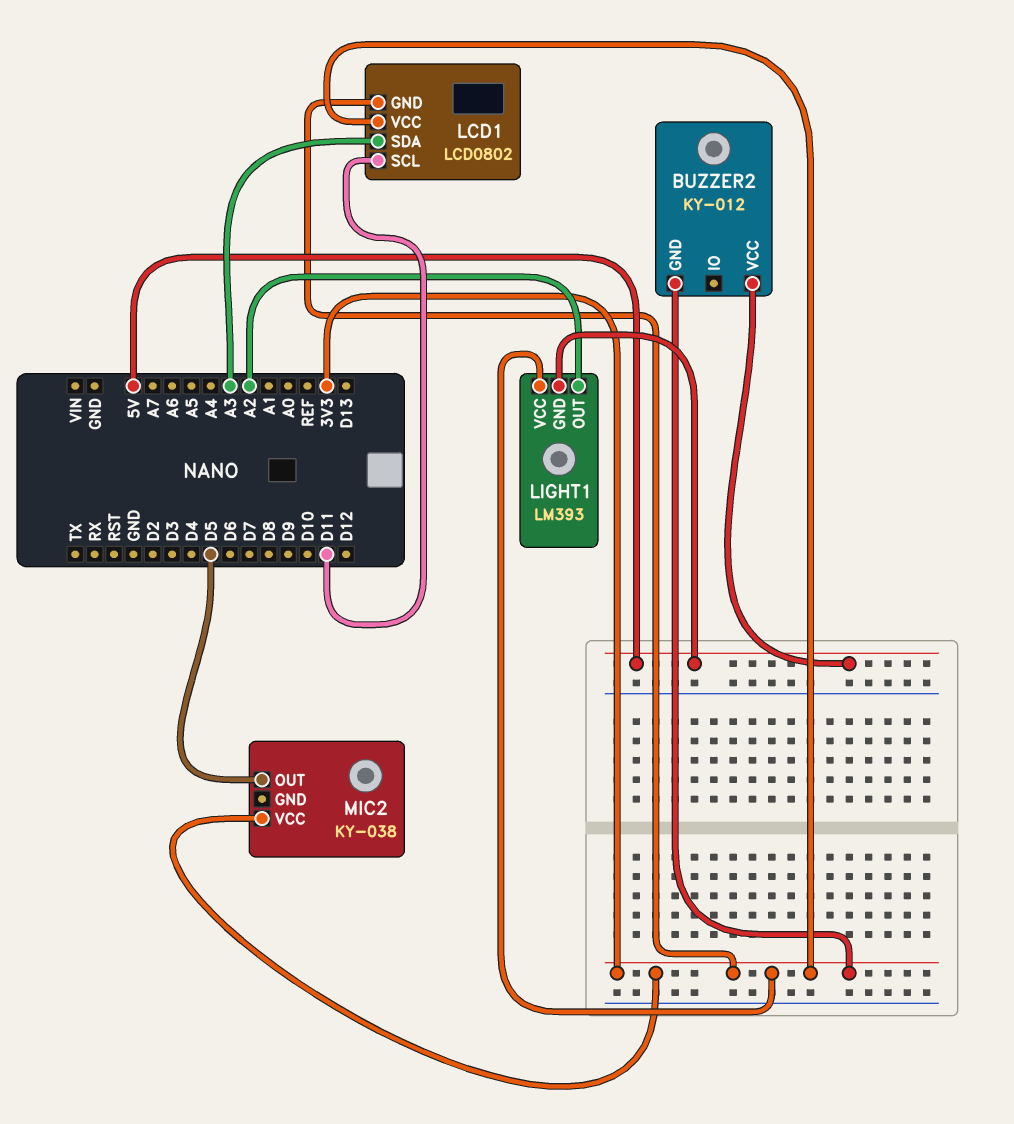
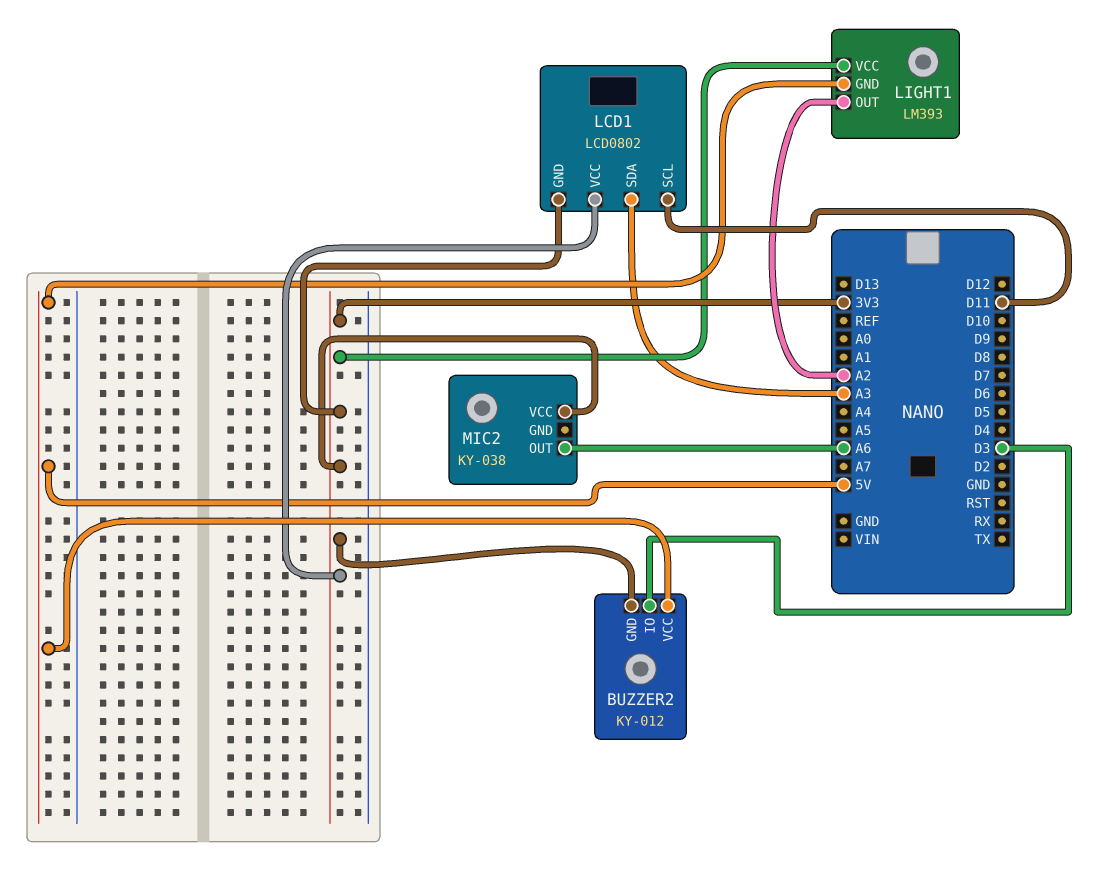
BUZZER2 pin IO: none -> D3
MIC2 pin OUT: D5 -> A6

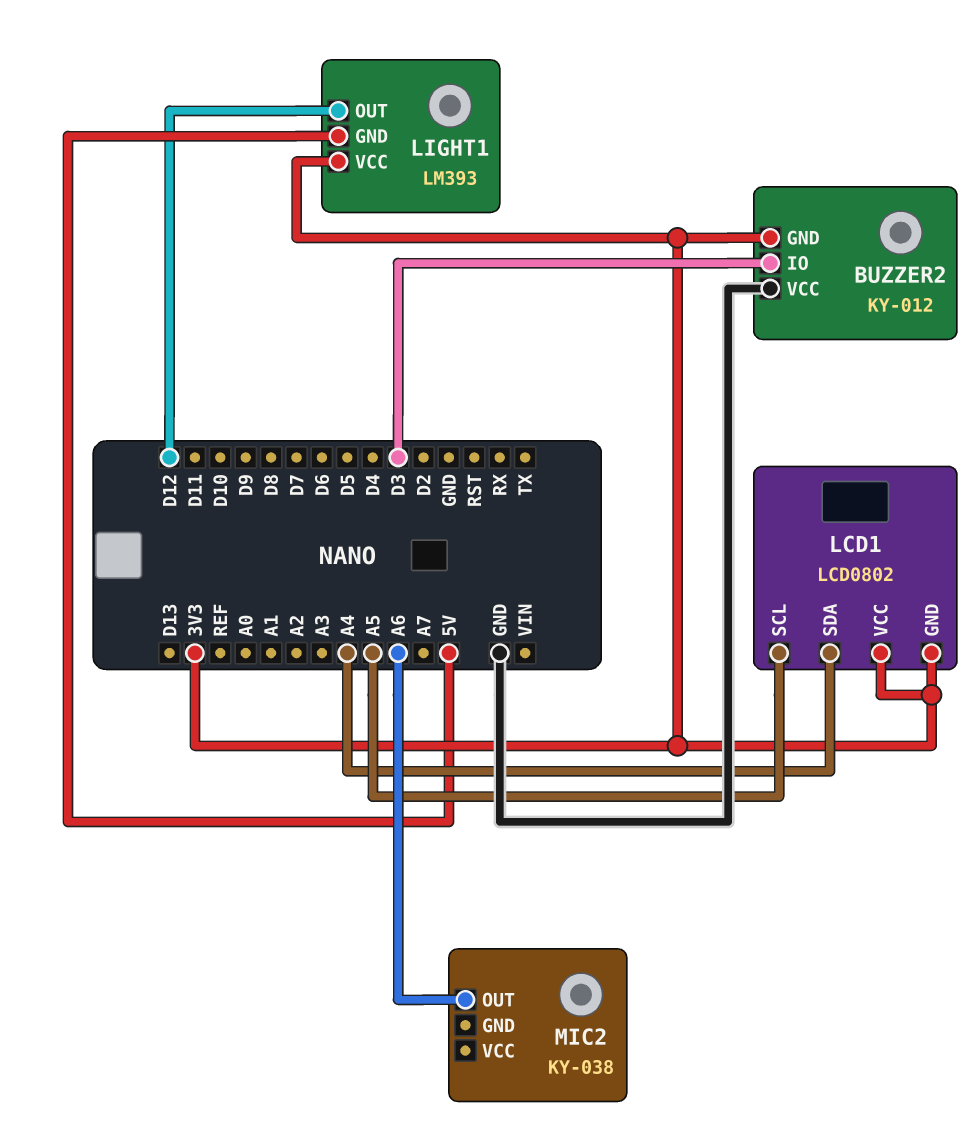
BUZZER2 pin VCC: 5V -> GND
LCD1 pin SCL: D11 -> A5
LCD1 pin SDA: A3 -> A4
LIGHT1 pin OUT: A2 -> D12
MIC2 pin VCC: 3V3 -> none

